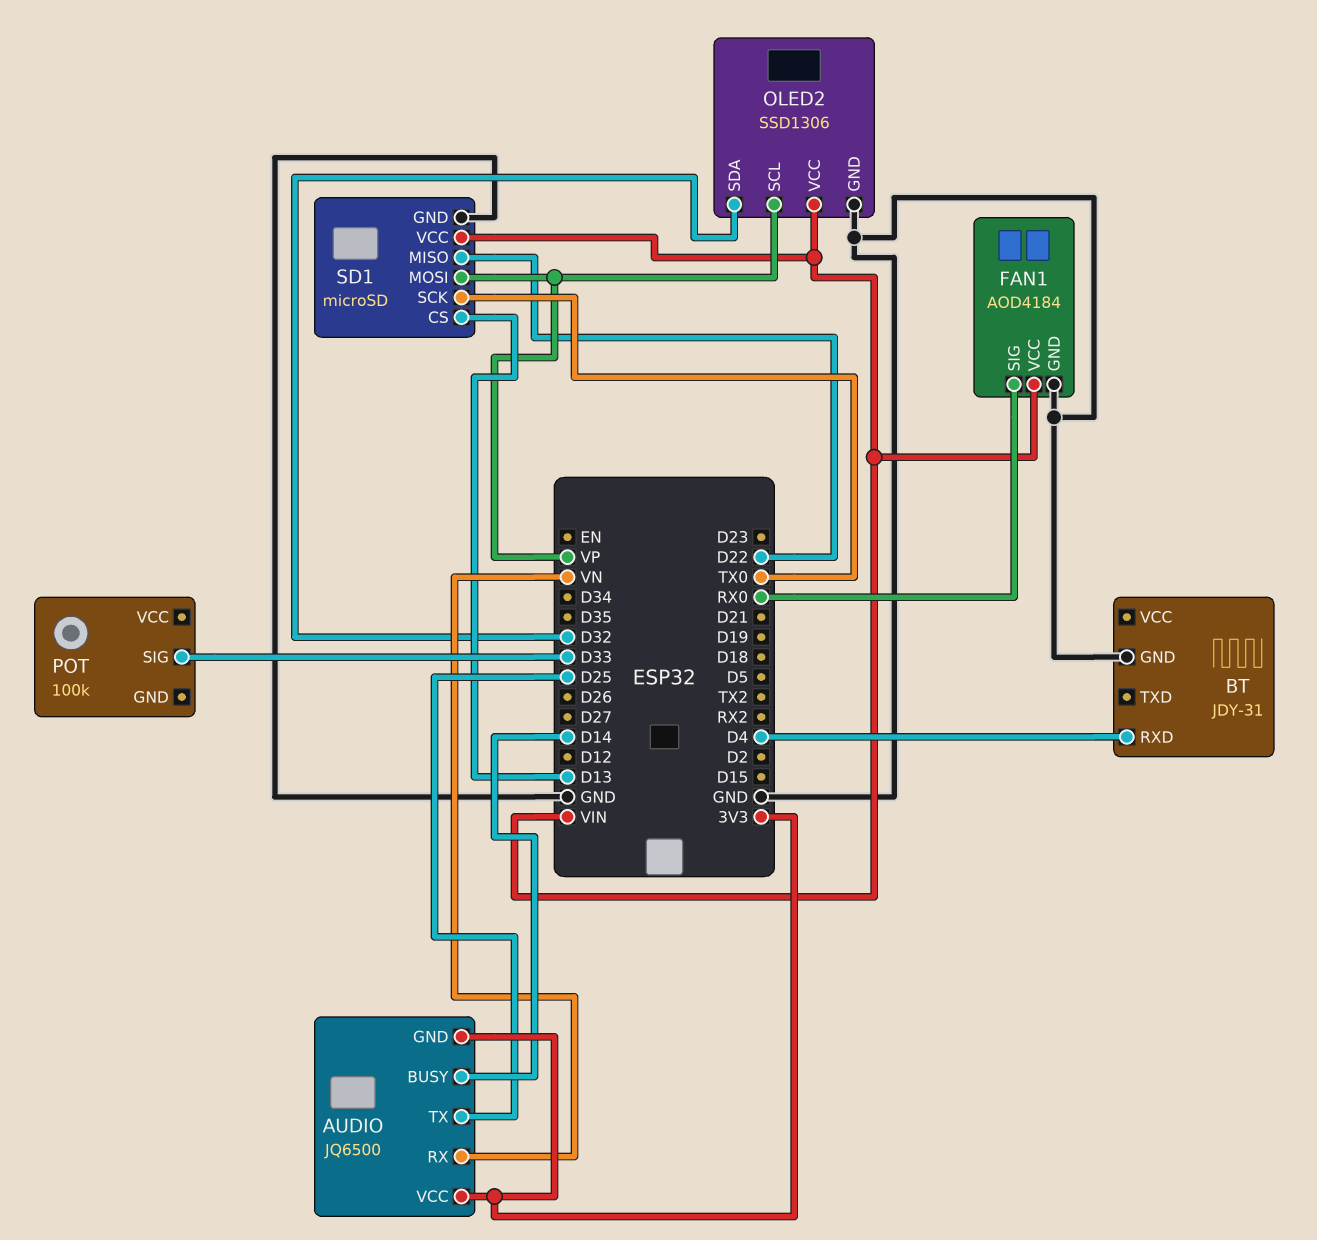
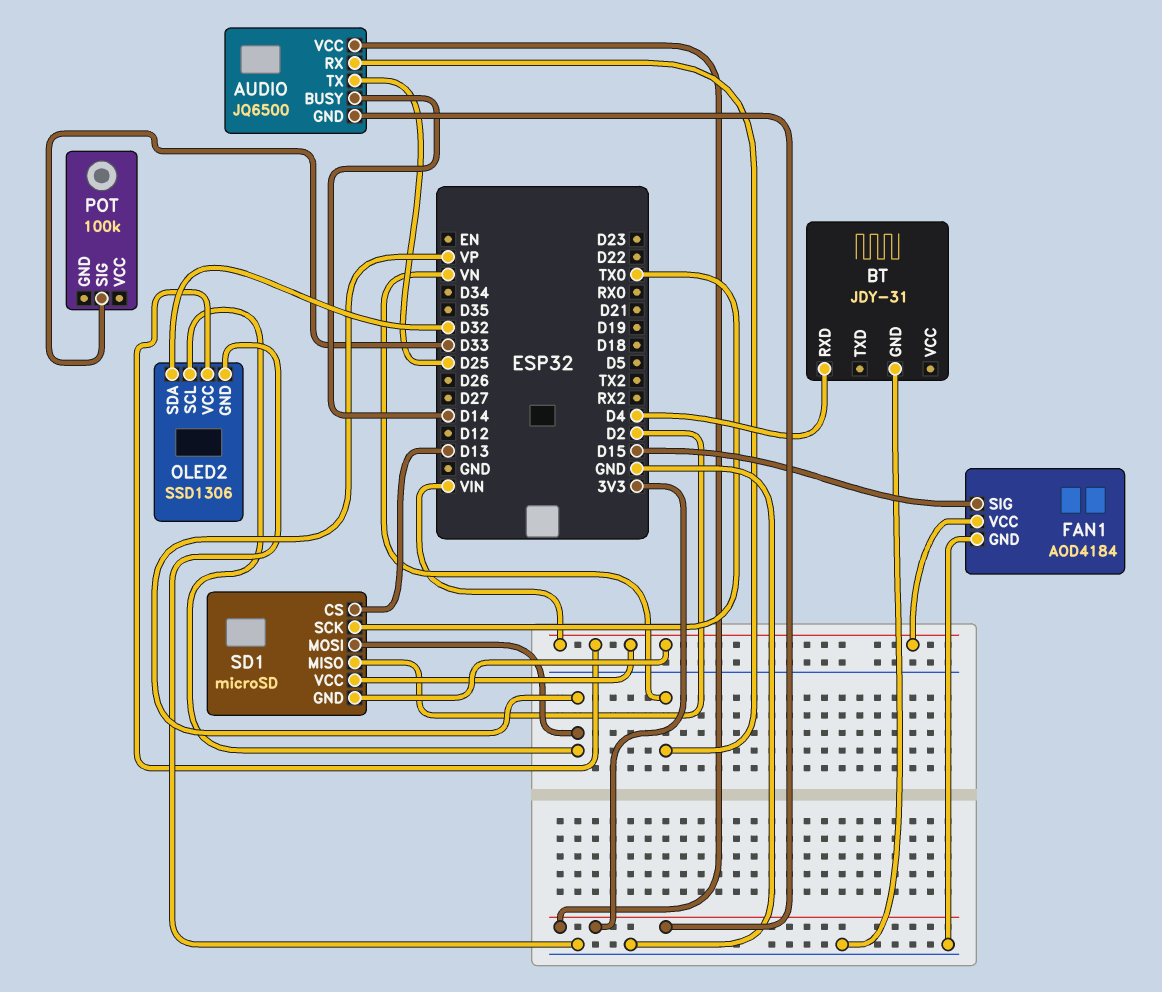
FAN1 pin SIG: RX0 -> D15
SD1 pin GND: GND -> VIN
SD1 pin MISO: D22 -> D2

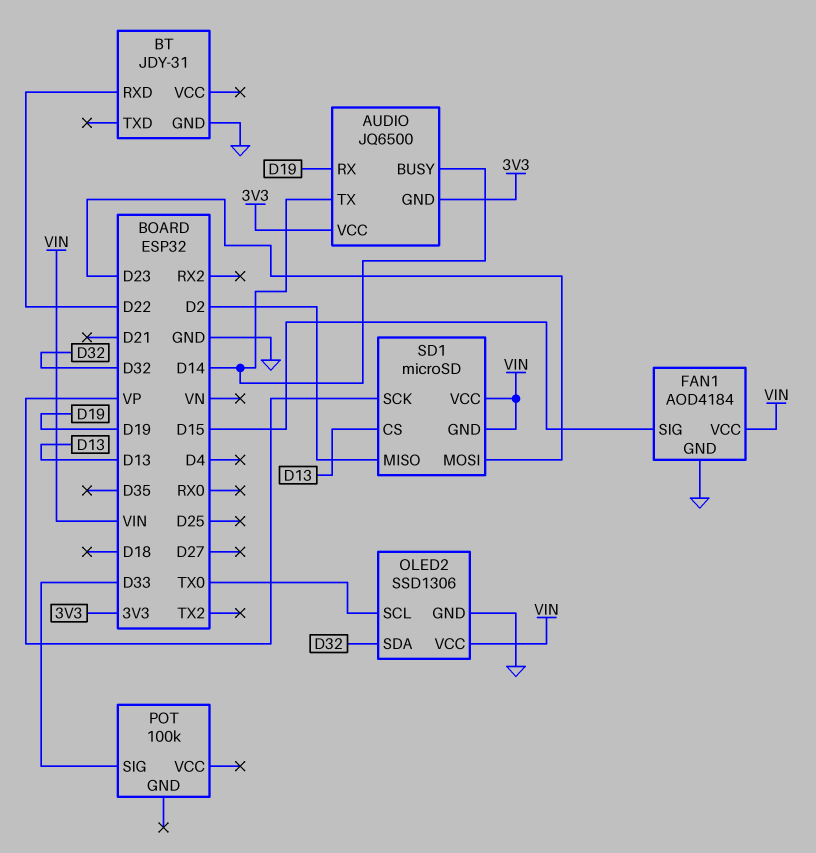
AUDIO pin RX: VN -> D19
AUDIO pin TX: D25 -> D14
BT pin RXD: D4 -> D22
OLED2 pin SCL: VP -> TX0
SD1 pin MOSI: VP -> D23
SD1 pin SCK: TX0 -> VP

